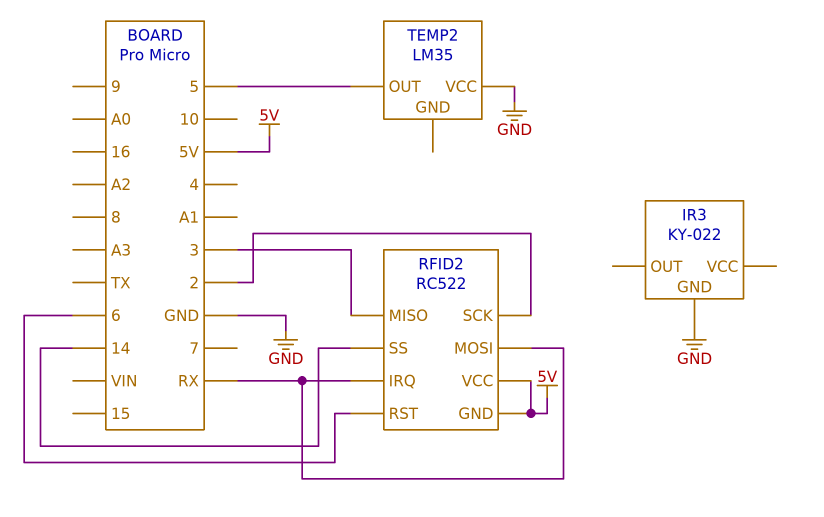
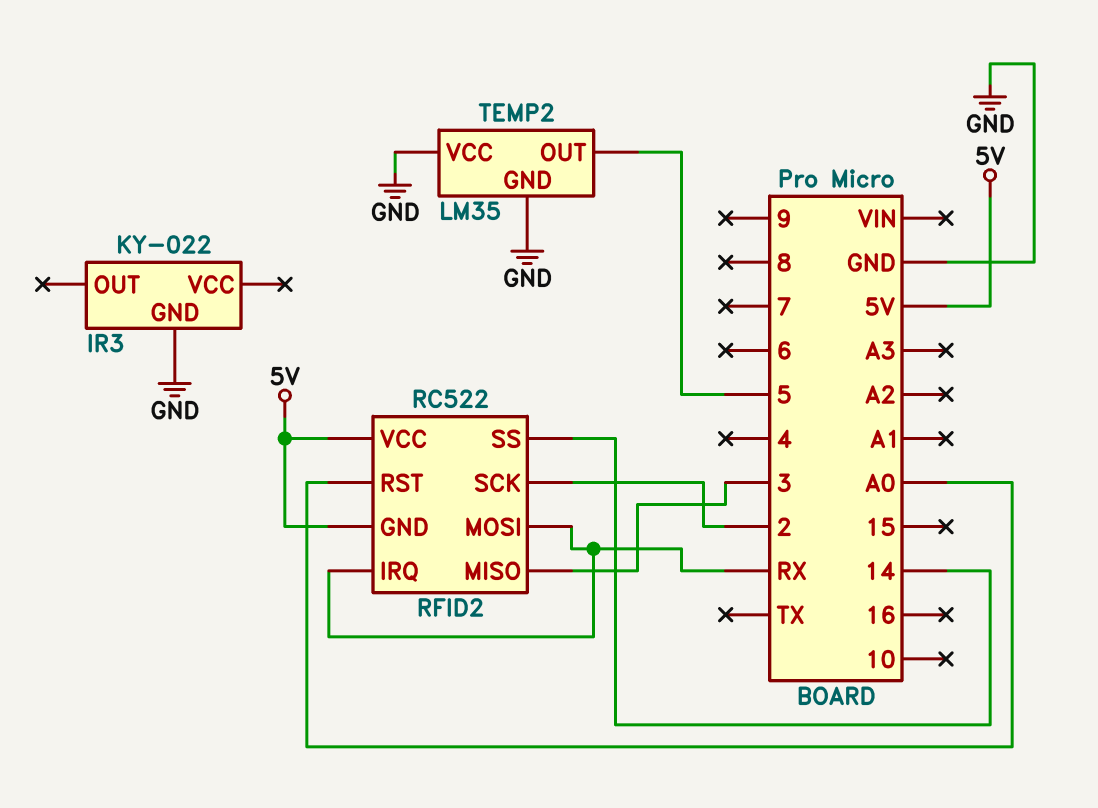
RFID2 pin RST: 6 -> A0
TEMP2 pin GND: none -> GND

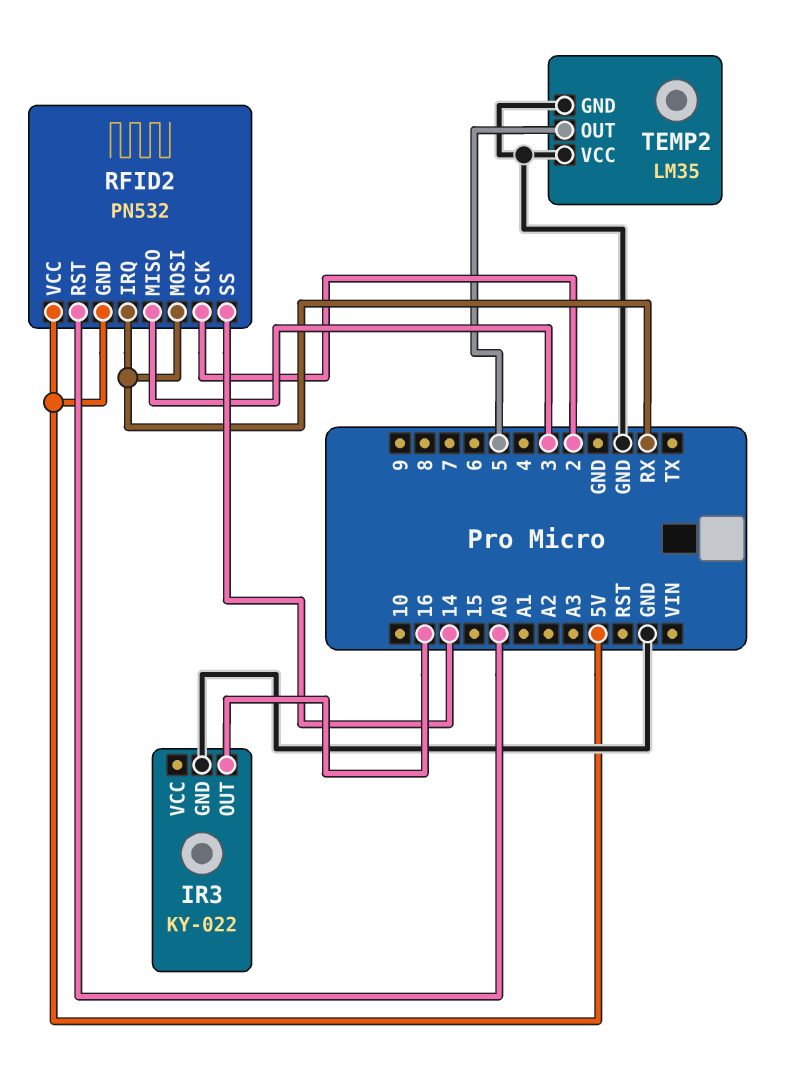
IR3 pin OUT: none -> 16
RFID2: RC522 -> PN532

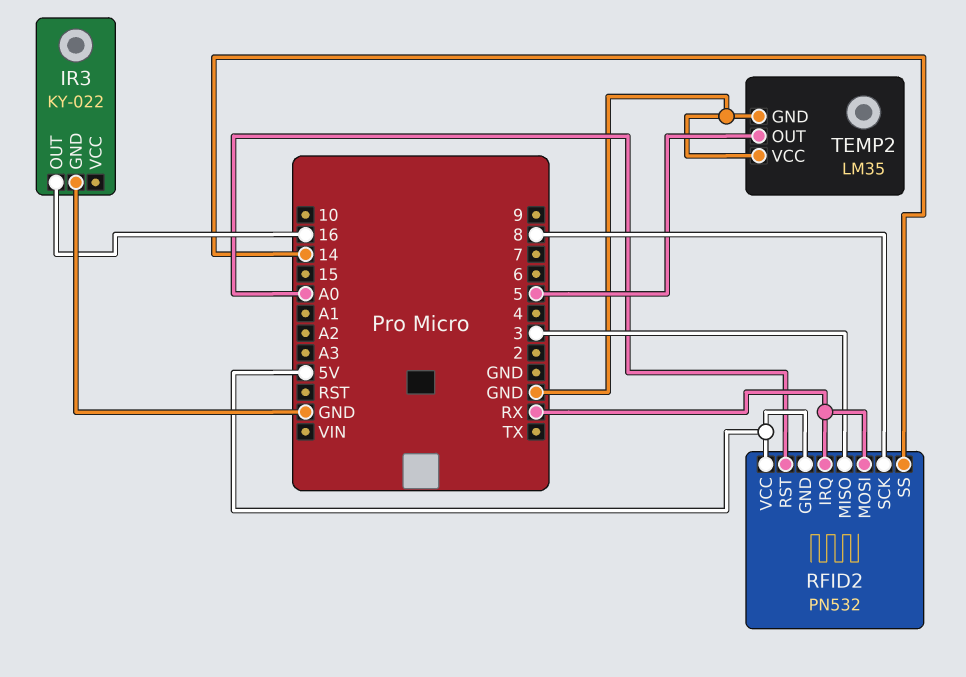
RFID2 pin SCK: 2 -> 8

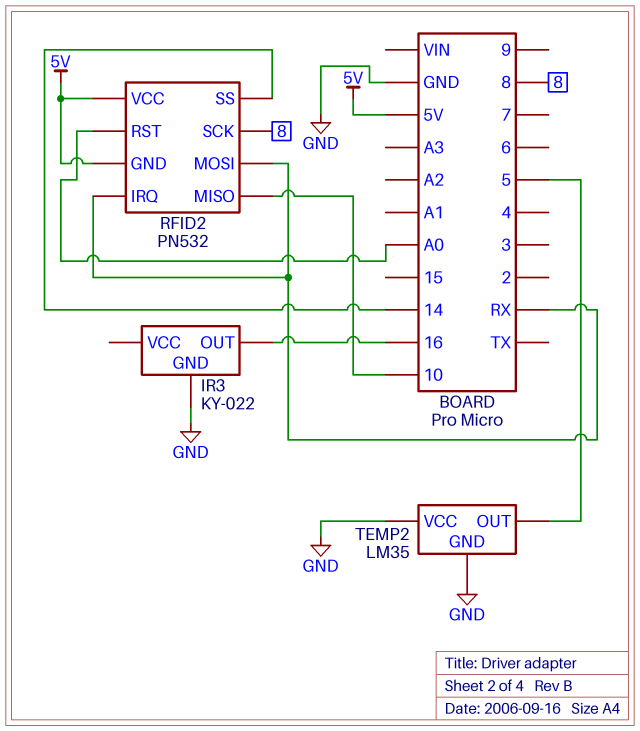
RFID2 pin MISO: 3 -> 10

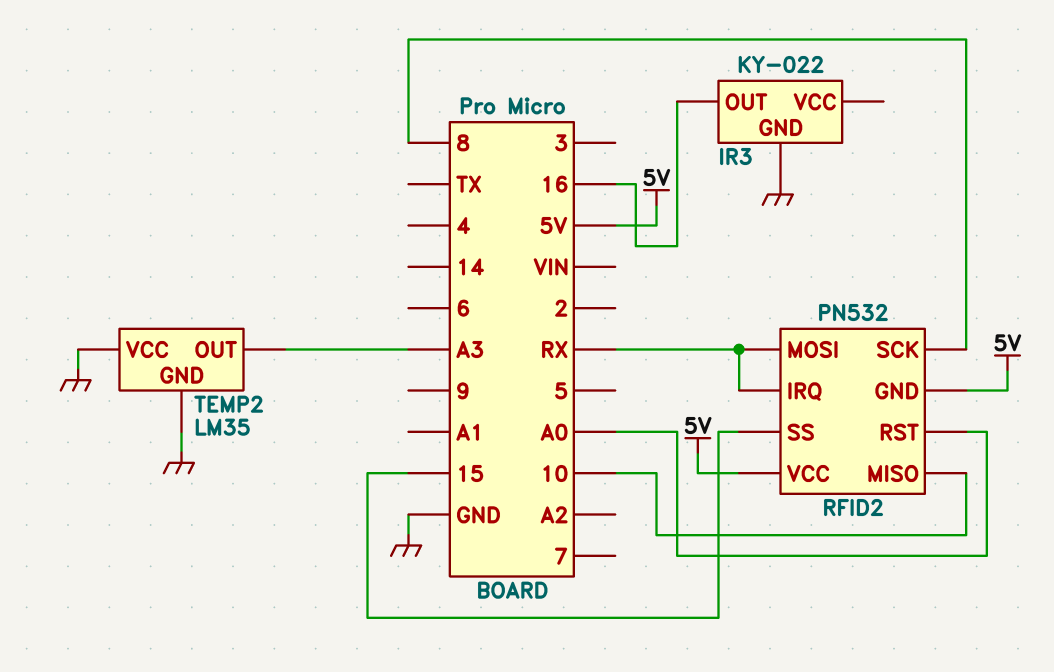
RFID2 pin SS: 14 -> 15
TEMP2 pin OUT: 5 -> A3

